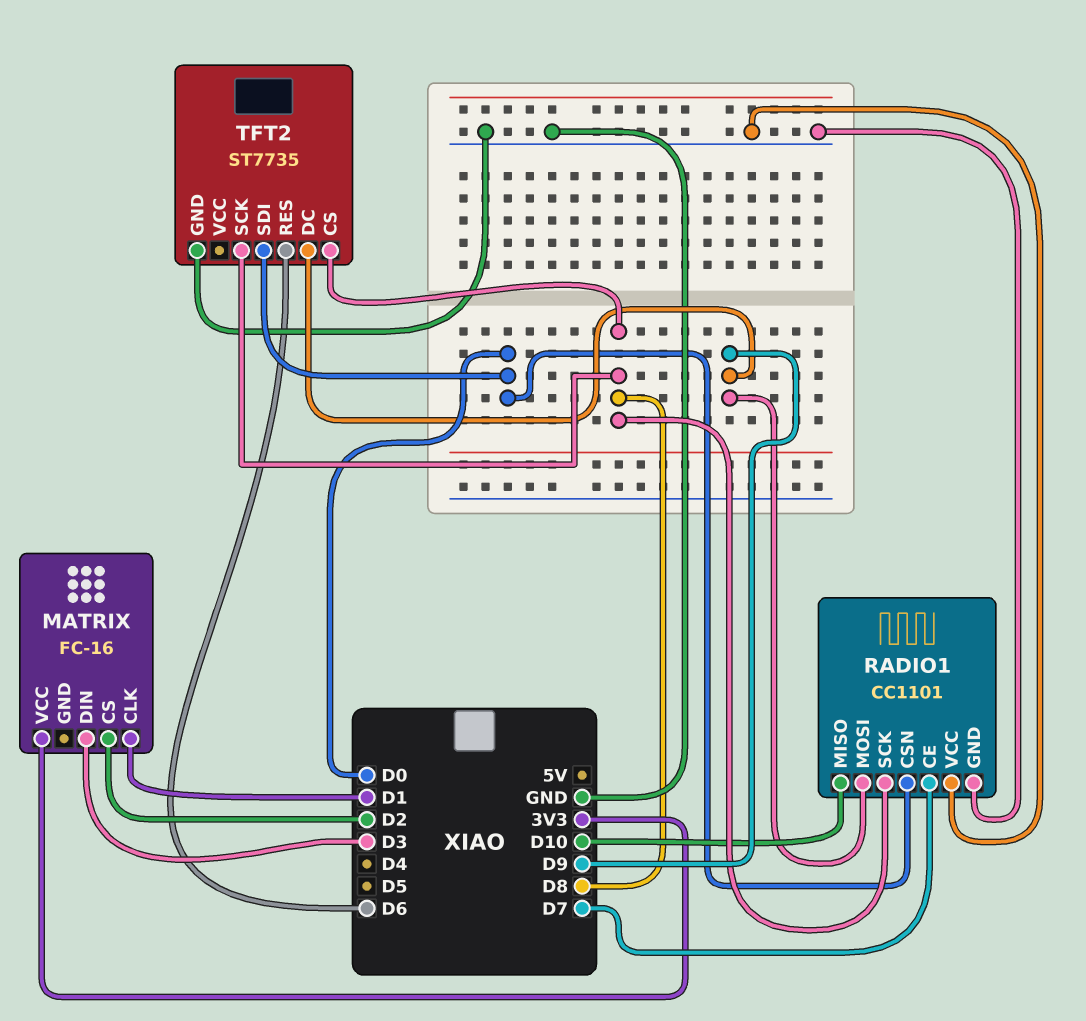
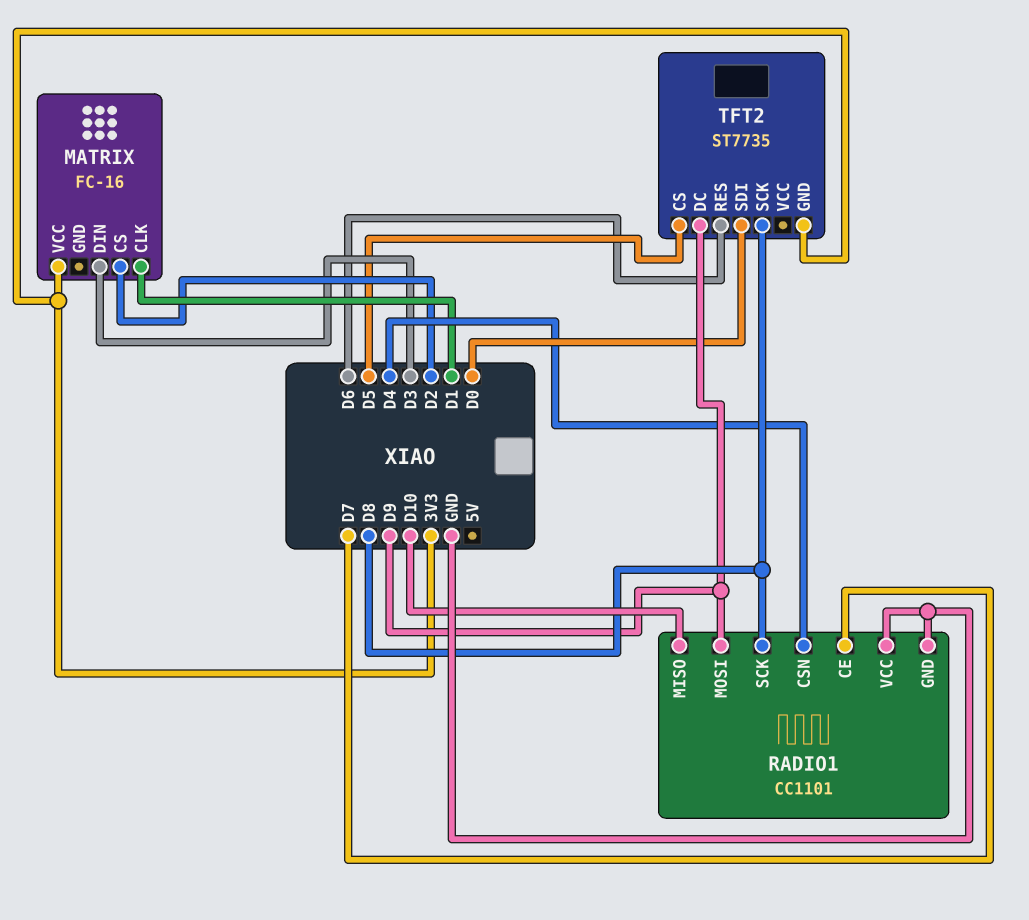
RADIO1 pin CSN: D0 -> D4
TFT2 pin CS: D8 -> D5
TFT2 pin GND: GND -> 3V3

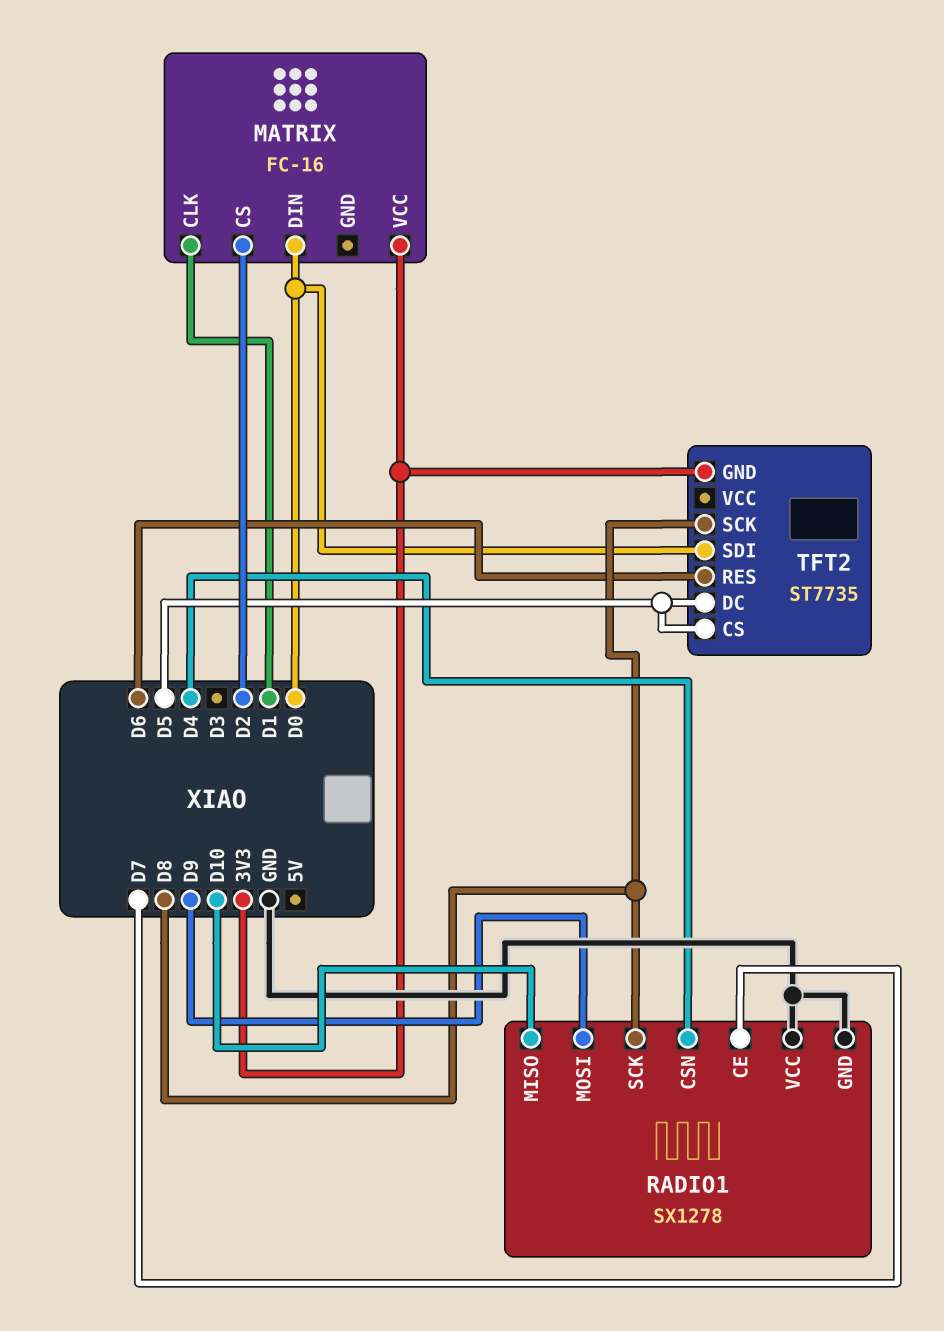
MATRIX pin DIN: D3 -> D0
RADIO1: CC1101 -> SX1278
TFT2 pin DC: D9 -> D5

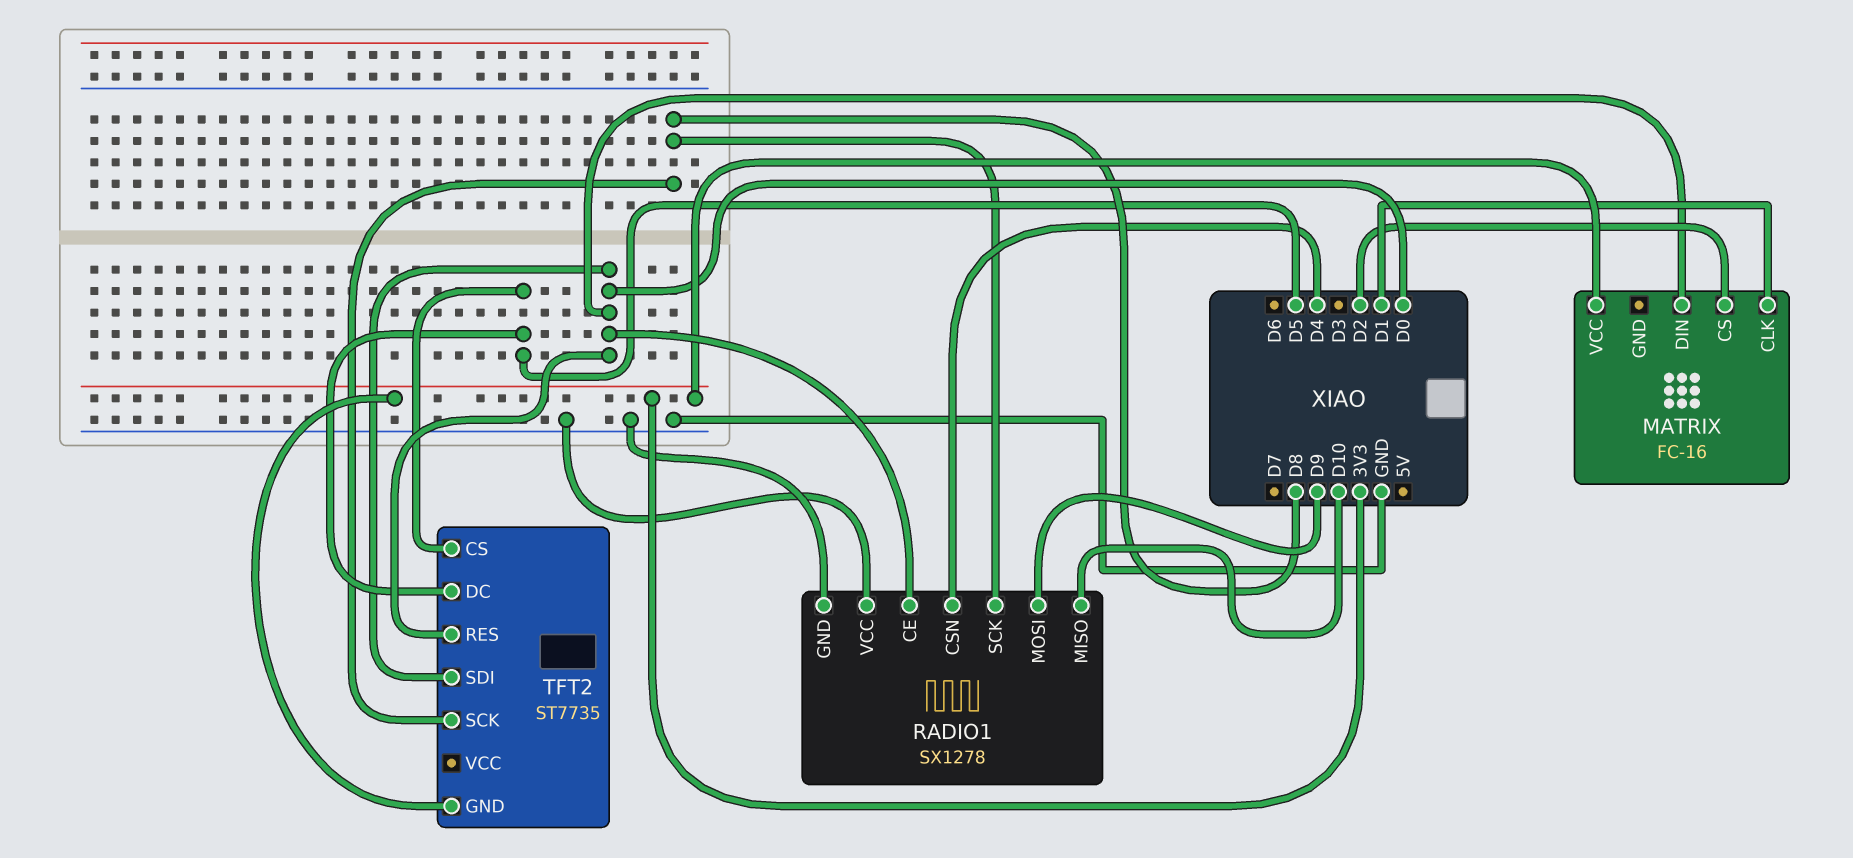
RADIO1 pin CE: D7 -> D0
TFT2 pin RES: D6 -> D0

